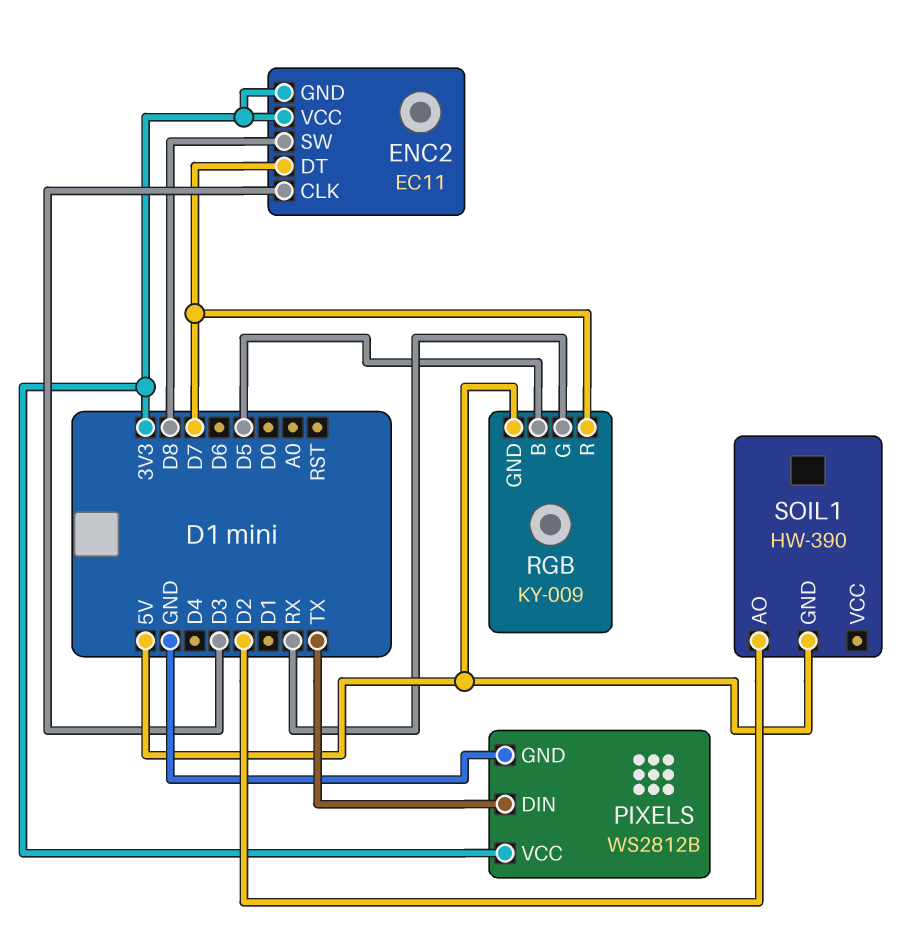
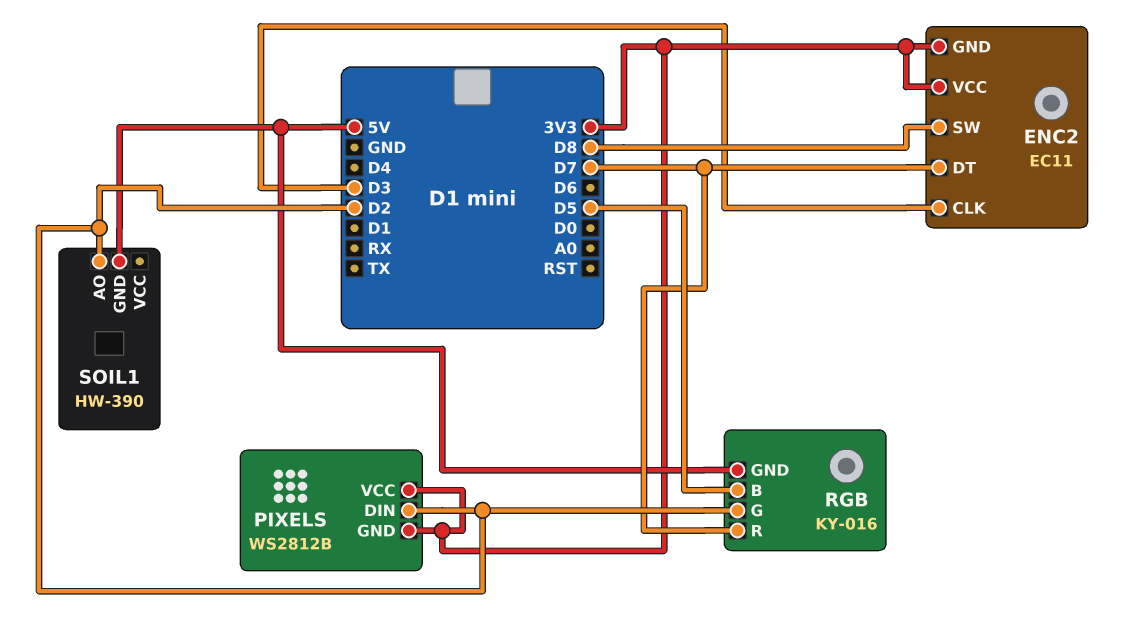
PIXELS pin DIN: TX -> D2
PIXELS pin GND: GND -> 3V3
RGB: KY-009 -> KY-016
RGB pin G: RX -> D2

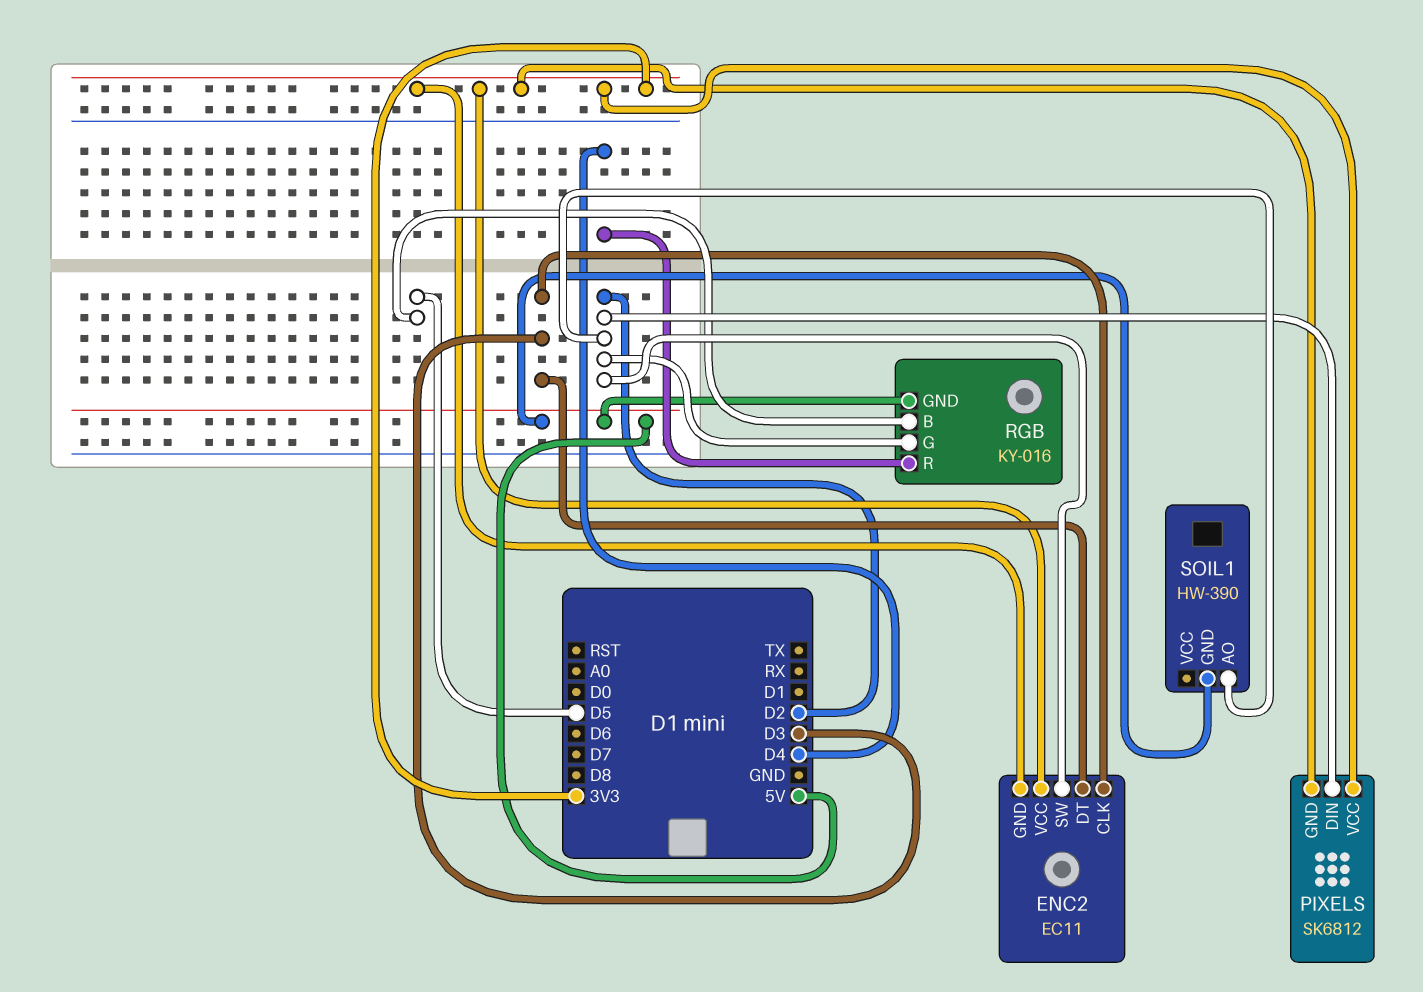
ENC2 pin DT: D7 -> D3
ENC2 pin SW: D8 -> D2
PIXELS: WS2812B -> SK6812
RGB pin R: D7 -> D4

